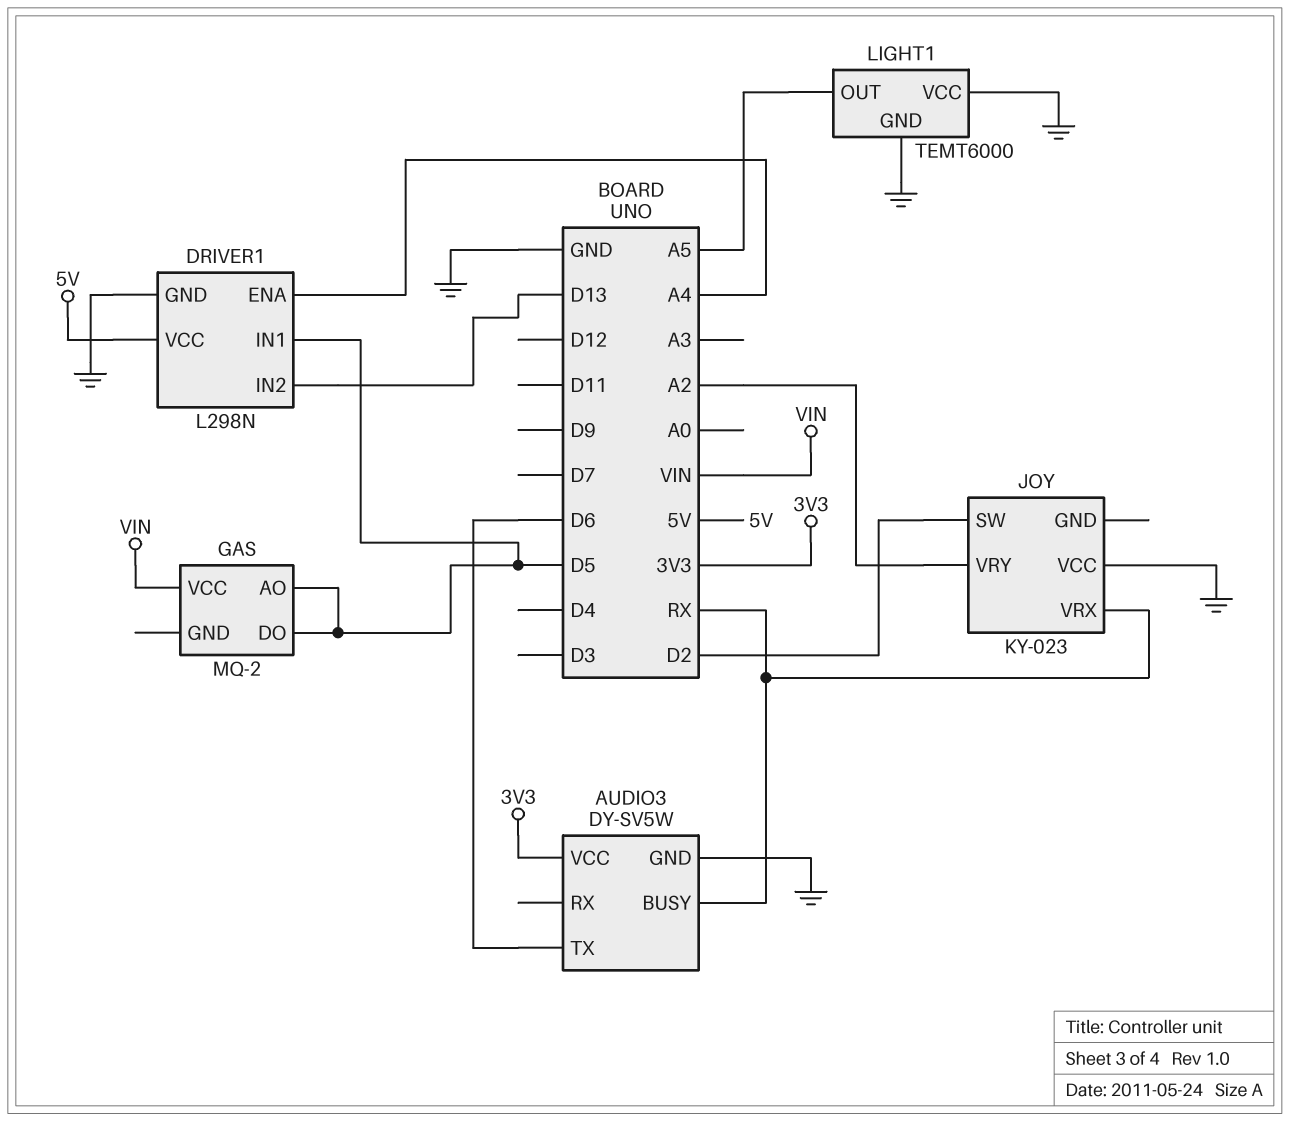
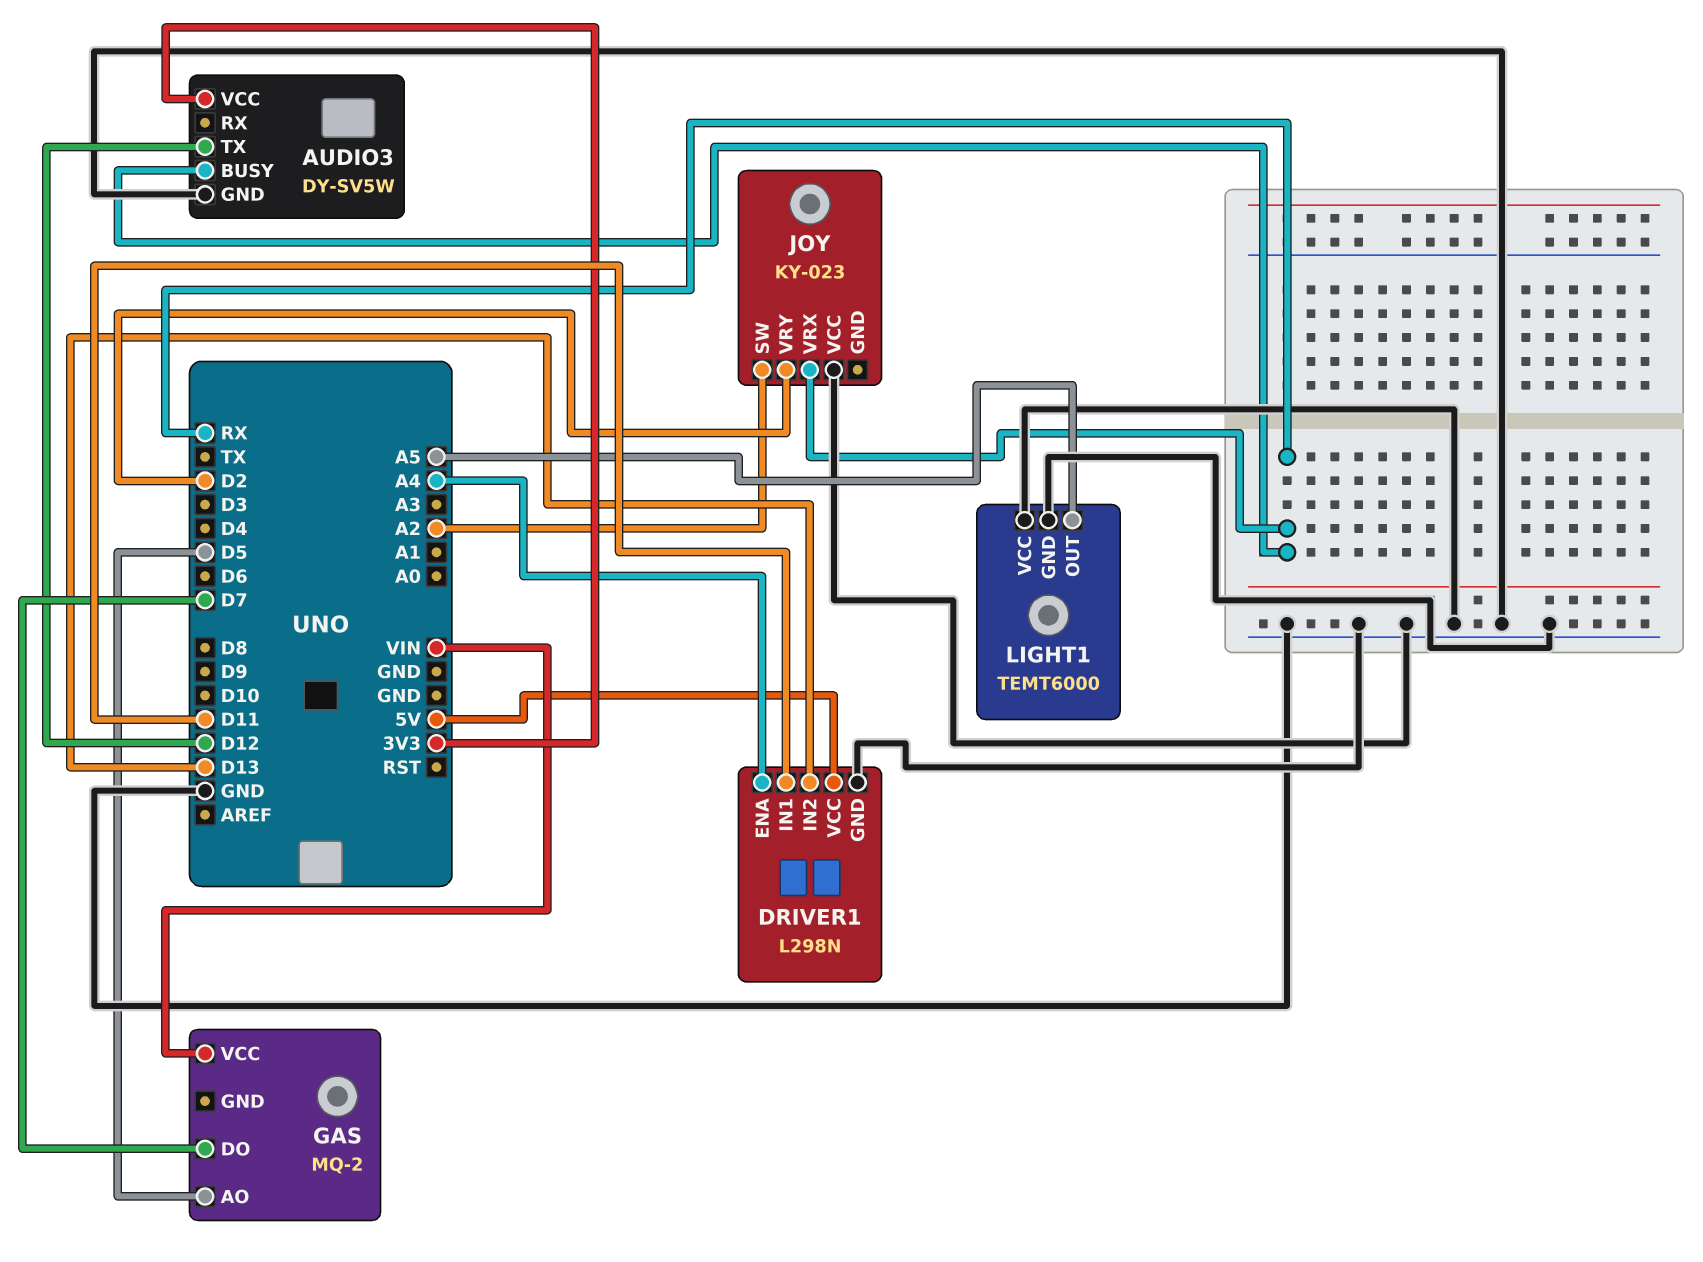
AUDIO3 pin TX: D6 -> D12
DRIVER1 pin IN1: D5 -> D11
GAS pin DO: D5 -> D7
JOY pin SW: D2 -> A2
JOY pin VRY: A2 -> D2

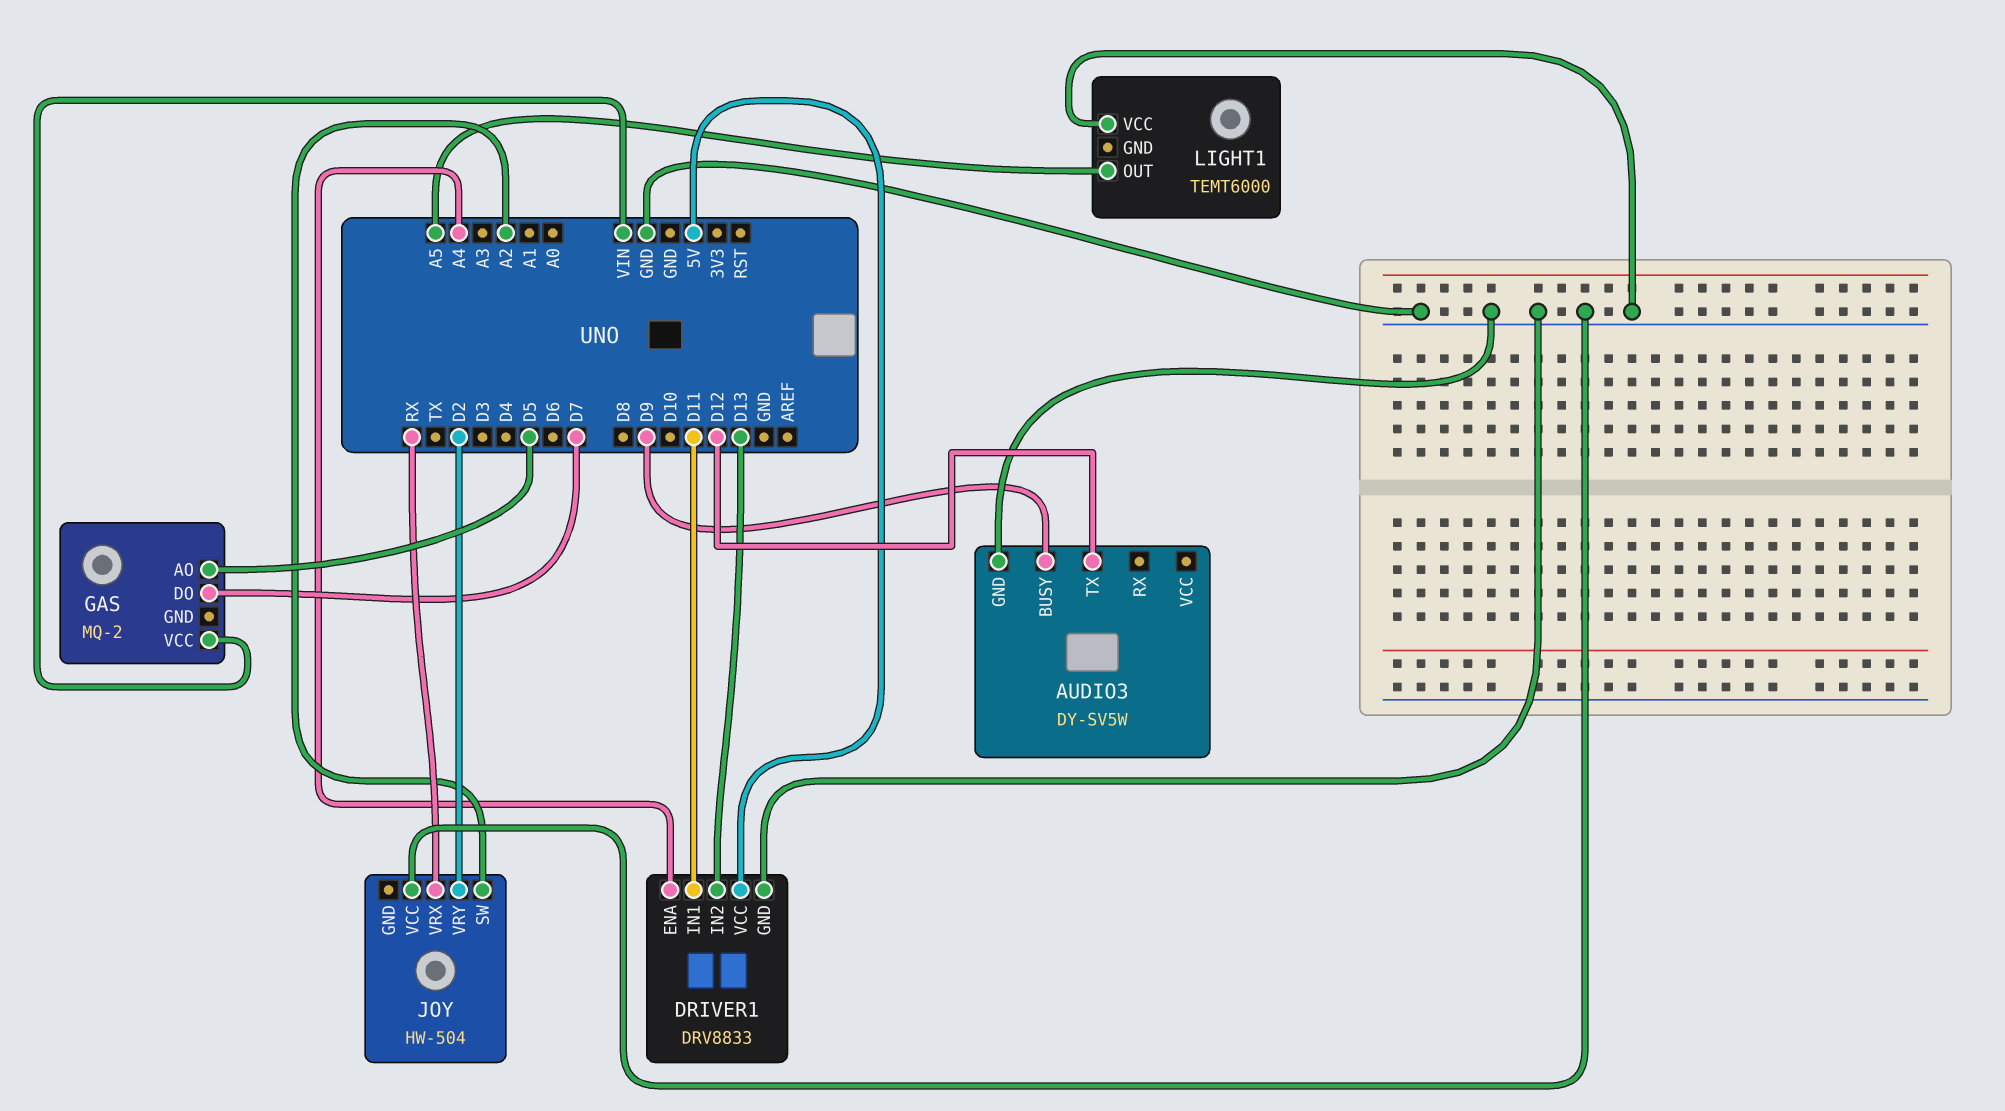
AUDIO3 pin BUSY: RX -> D9
AUDIO3 pin VCC: 3V3 -> none
DRIVER1: L298N -> DRV8833
JOY: KY-023 -> HW-504
LIGHT1 pin GND: GND -> none

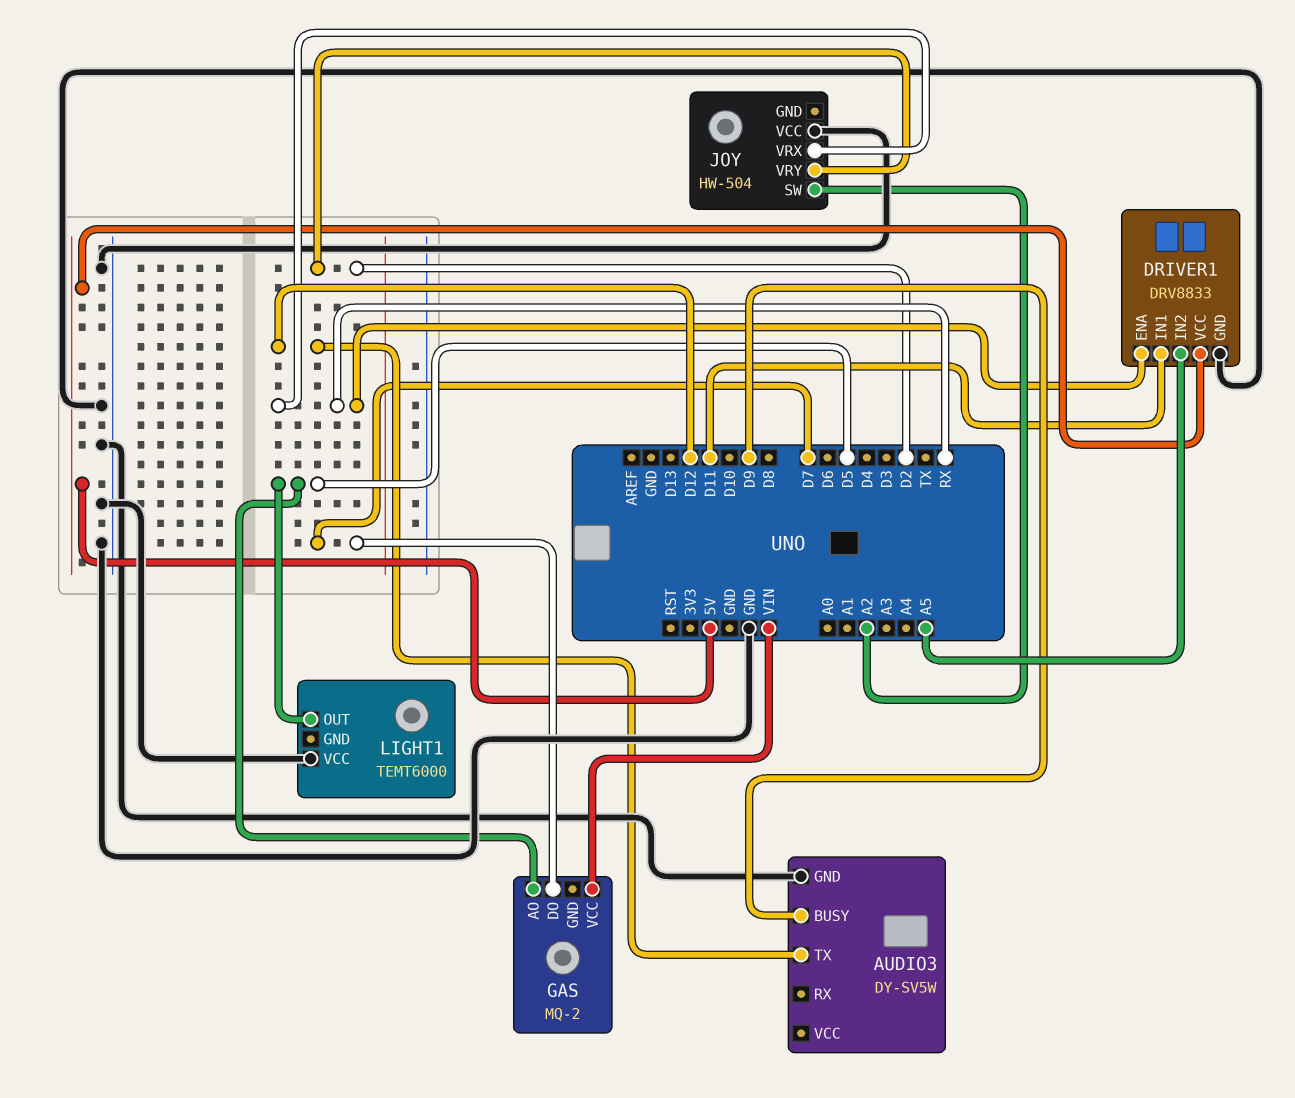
DRIVER1 pin ENA: A4 -> RX
DRIVER1 pin IN2: D13 -> A5
LIGHT1 pin OUT: A5 -> D5

